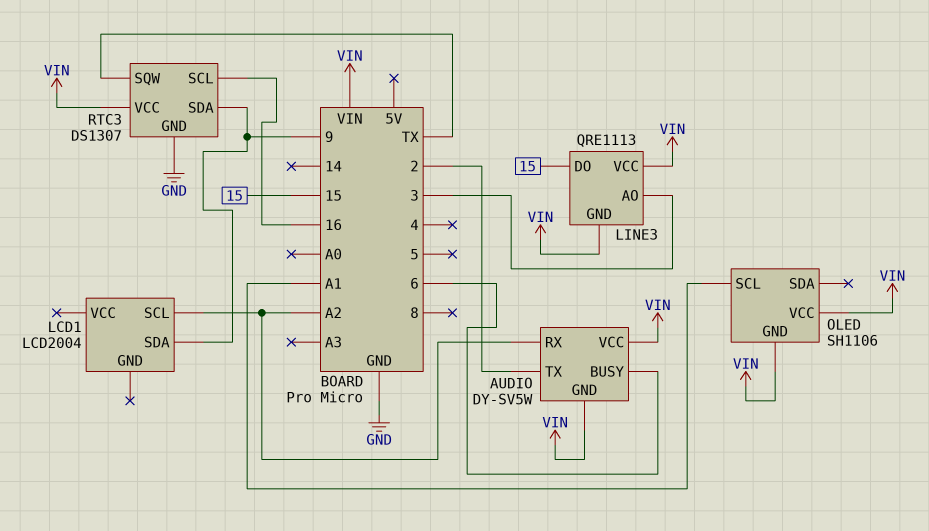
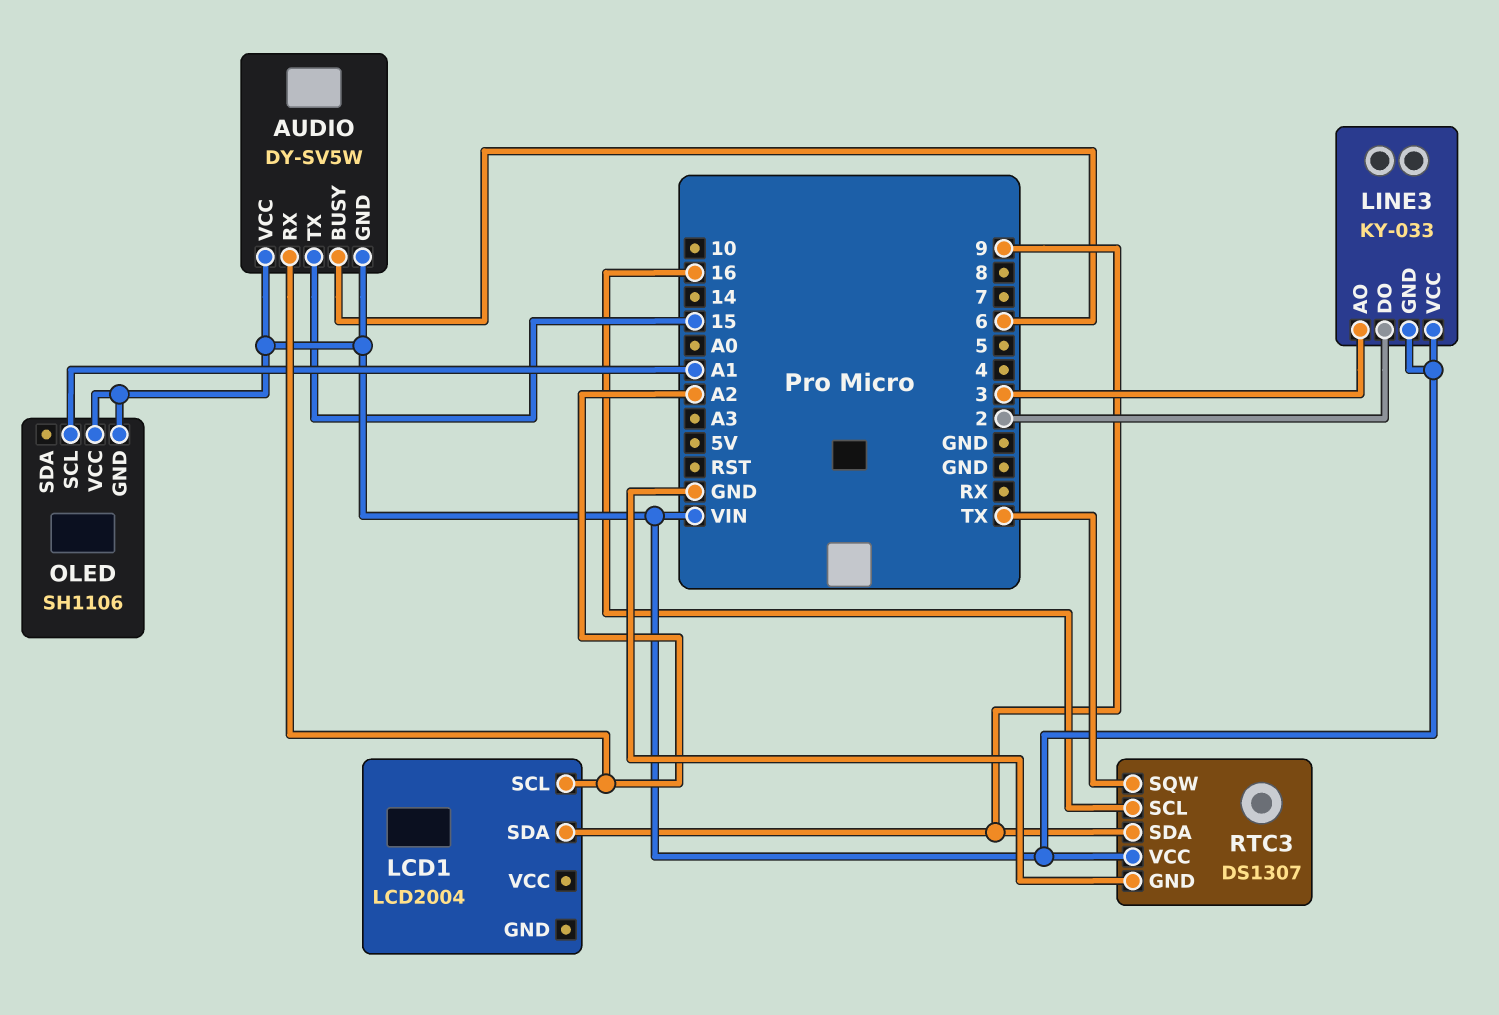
AUDIO pin TX: 2 -> 15
LINE3: QRE1113 -> KY-033
LINE3 pin DO: 15 -> 2

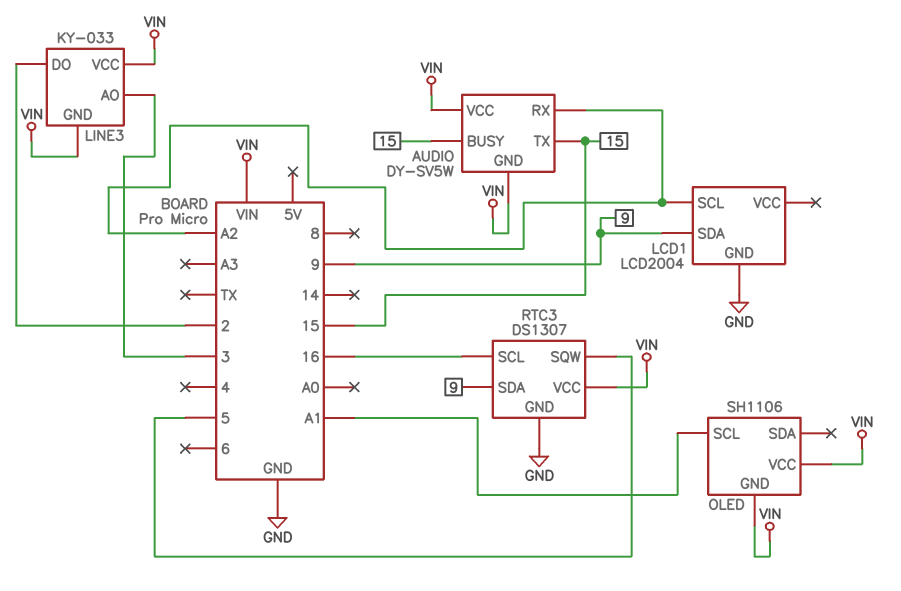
AUDIO pin BUSY: 6 -> 15
LCD1 pin GND: none -> GND
RTC3 pin SQW: TX -> 5

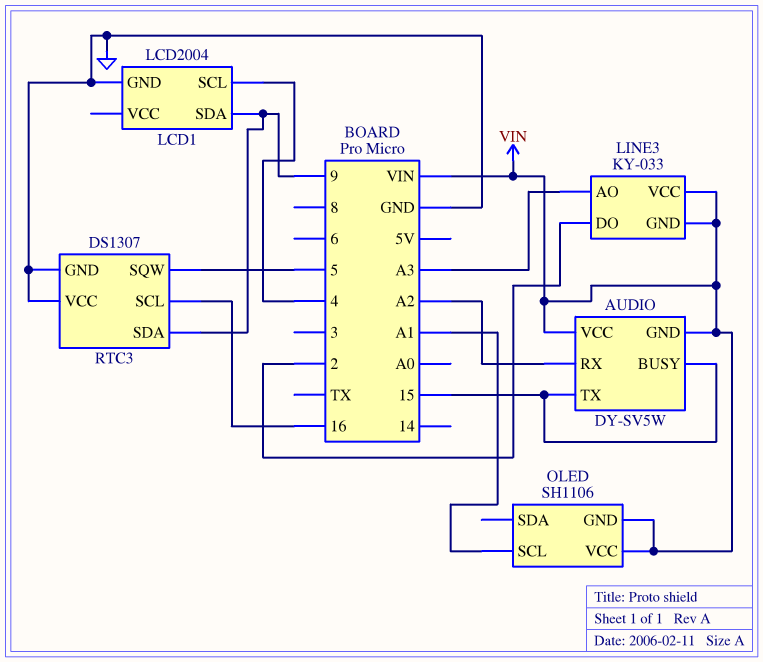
LCD1 pin SCL: A2 -> 4
LINE3 pin AO: 3 -> A3
RTC3 pin VCC: VIN -> GND

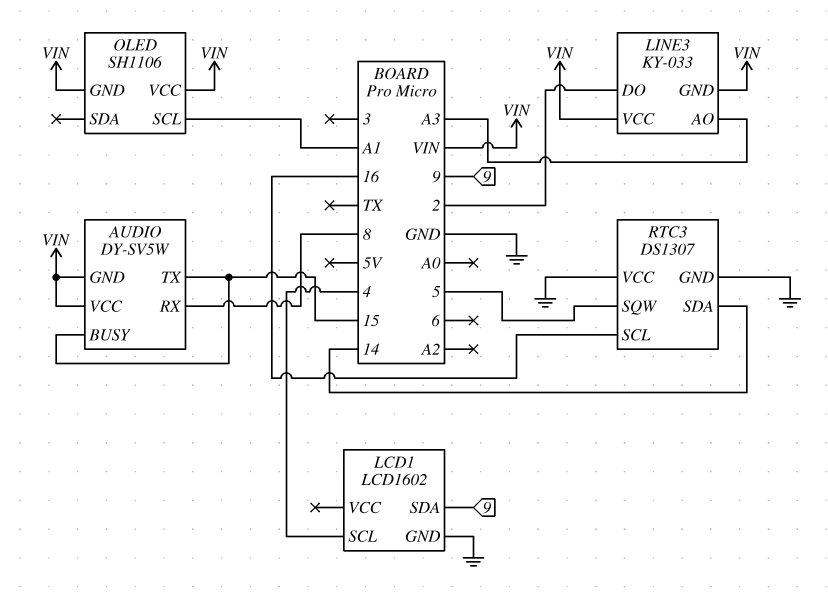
AUDIO pin RX: A2 -> 8
LCD1: LCD2004 -> LCD1602
RTC3 pin SDA: 9 -> 14

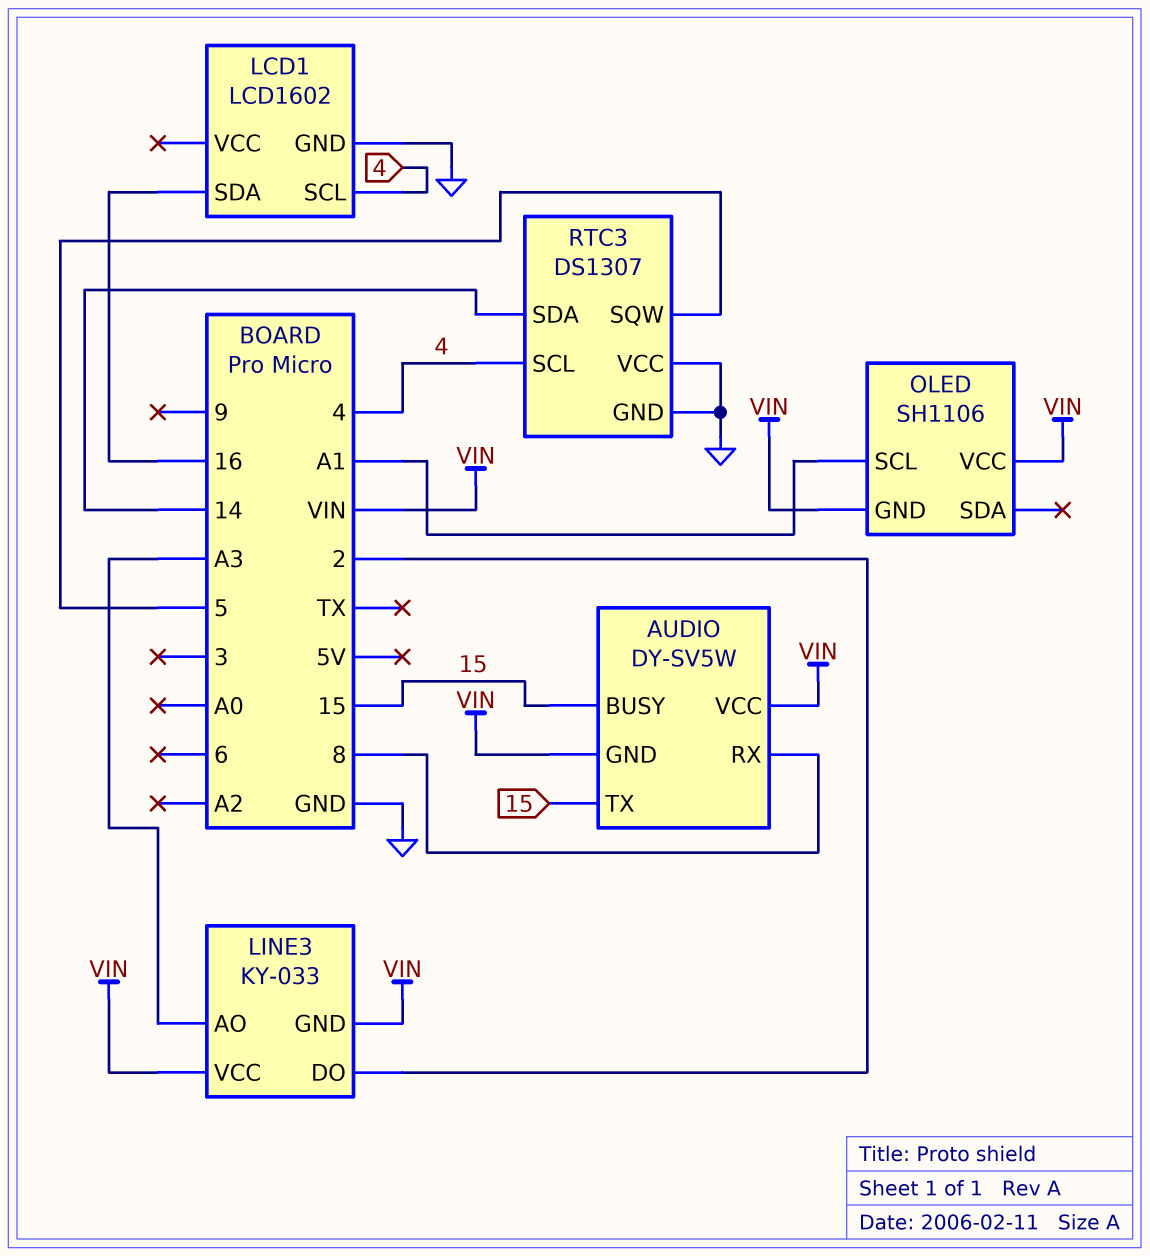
LCD1 pin SDA: 9 -> 16
RTC3 pin SCL: 16 -> 4

